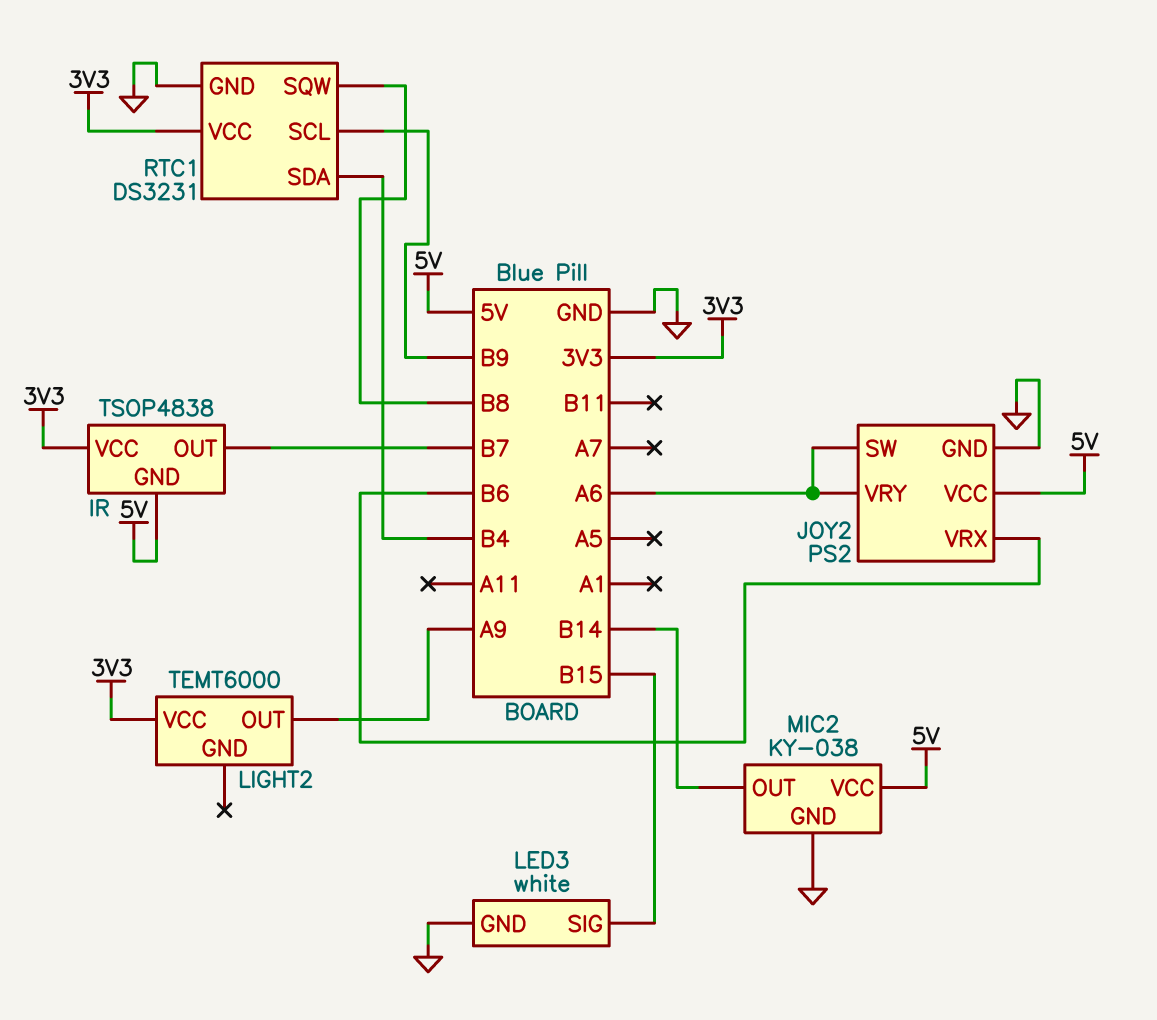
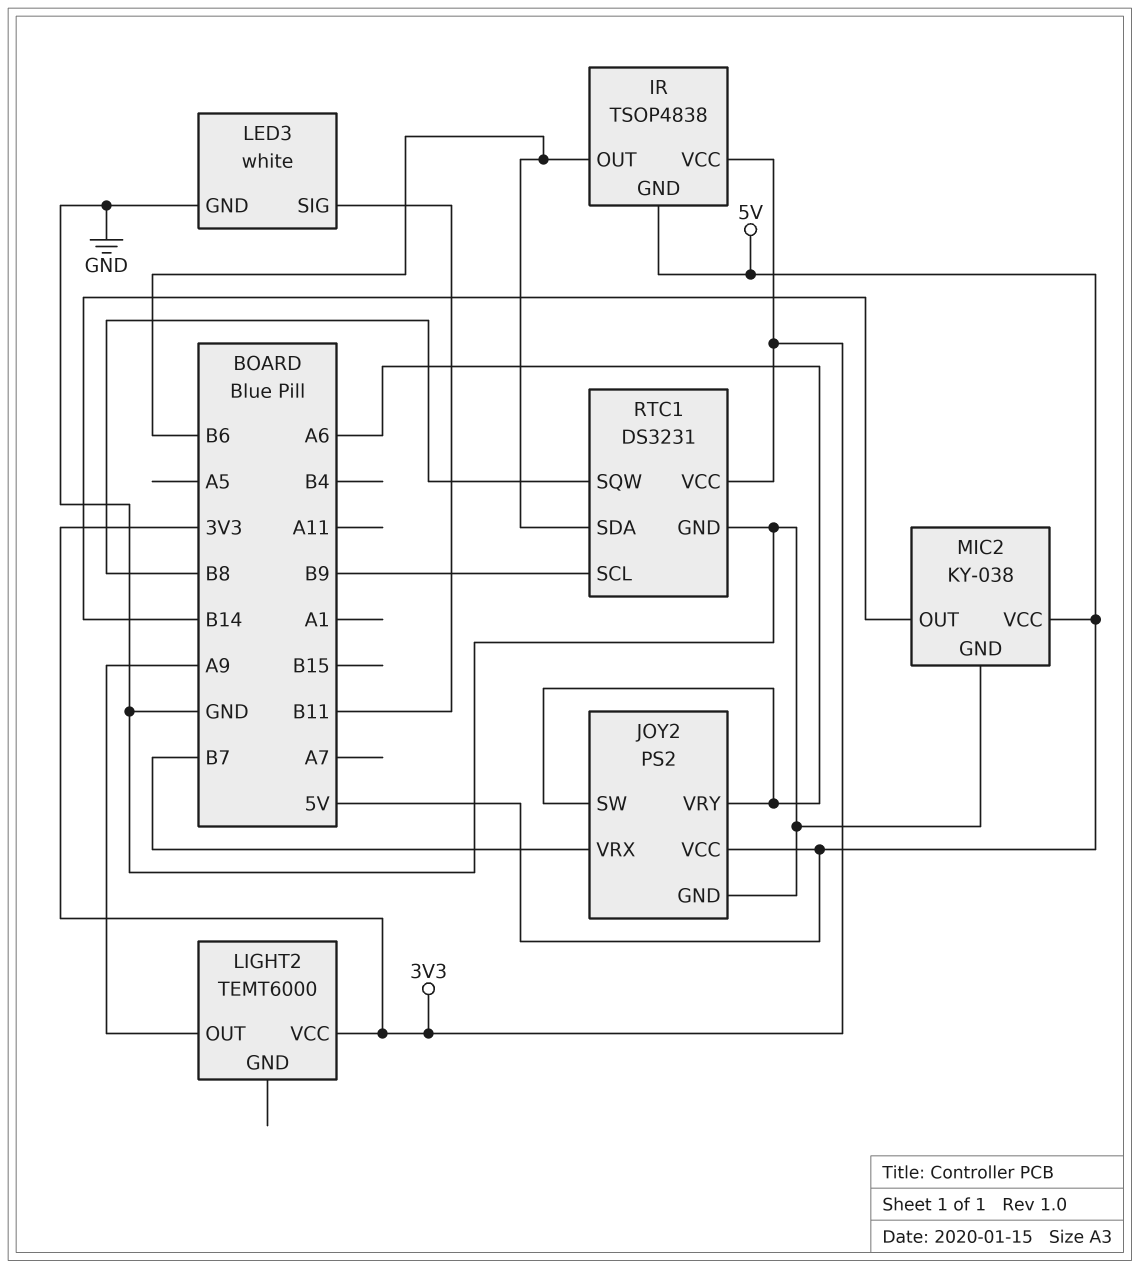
IR pin OUT: B7 -> B6
JOY2 pin VRX: B6 -> B7
LED3 pin SIG: B15 -> B11
RTC1 pin SDA: B4 -> B6

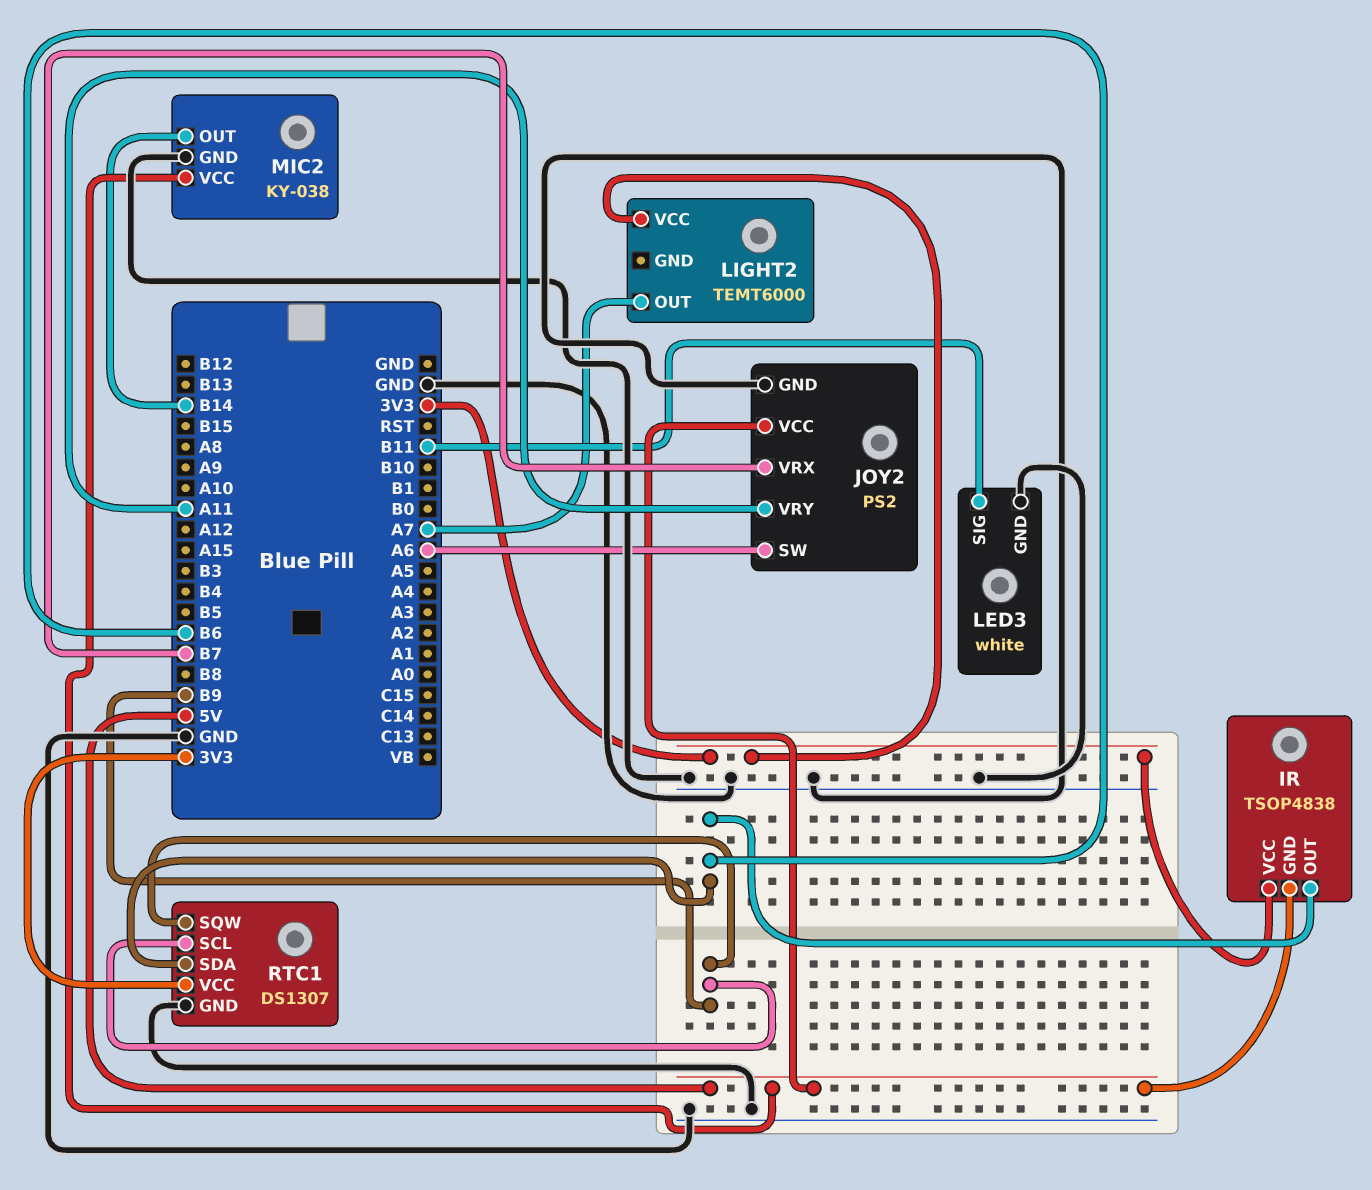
JOY2 pin VRY: A6 -> A11
LIGHT2 pin OUT: A9 -> A7
RTC1: DS3231 -> DS1307
RTC1 pin SQW: B8 -> B9

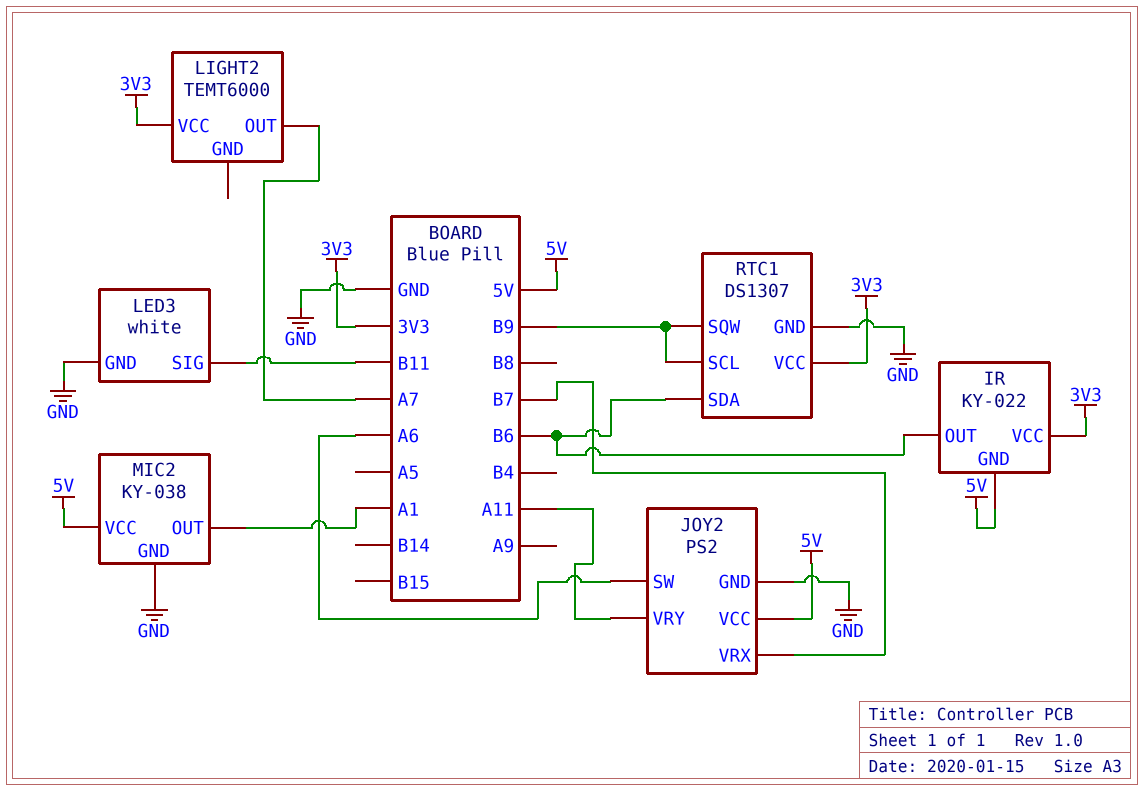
IR: TSOP4838 -> KY-022
MIC2 pin OUT: B14 -> A1

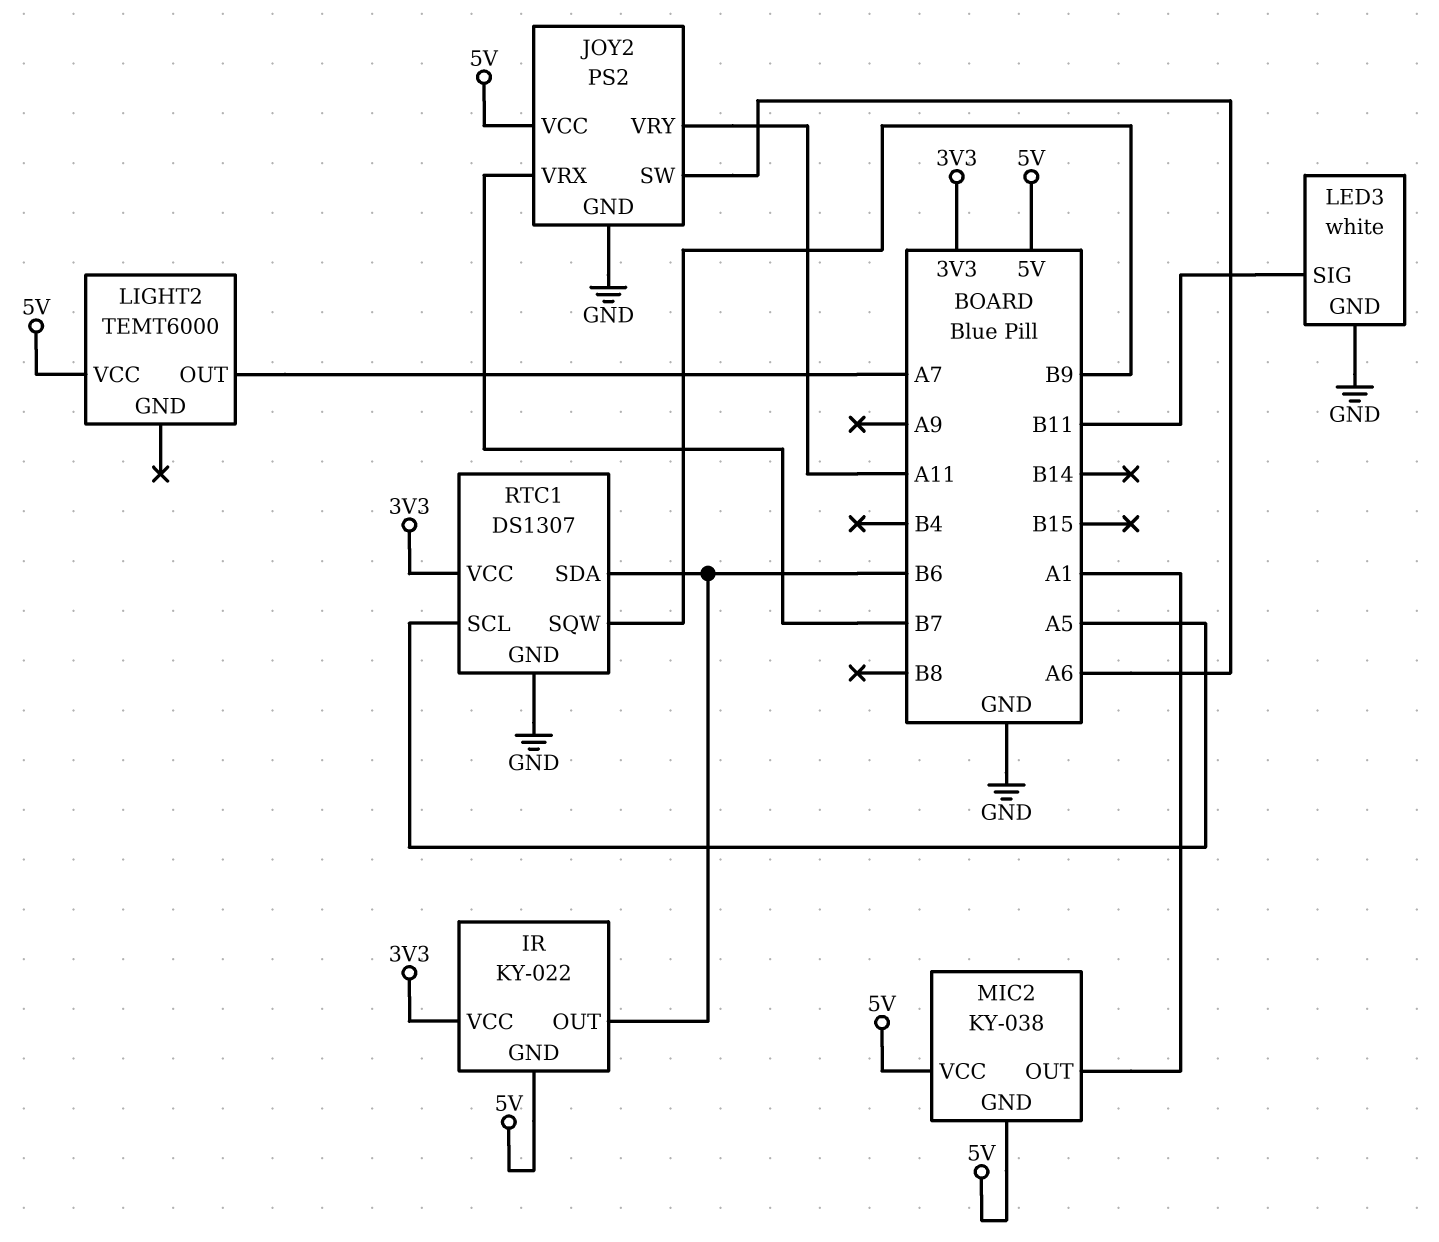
LIGHT2 pin VCC: 3V3 -> 5V
MIC2 pin GND: GND -> 5V
RTC1 pin SCL: B9 -> A5

